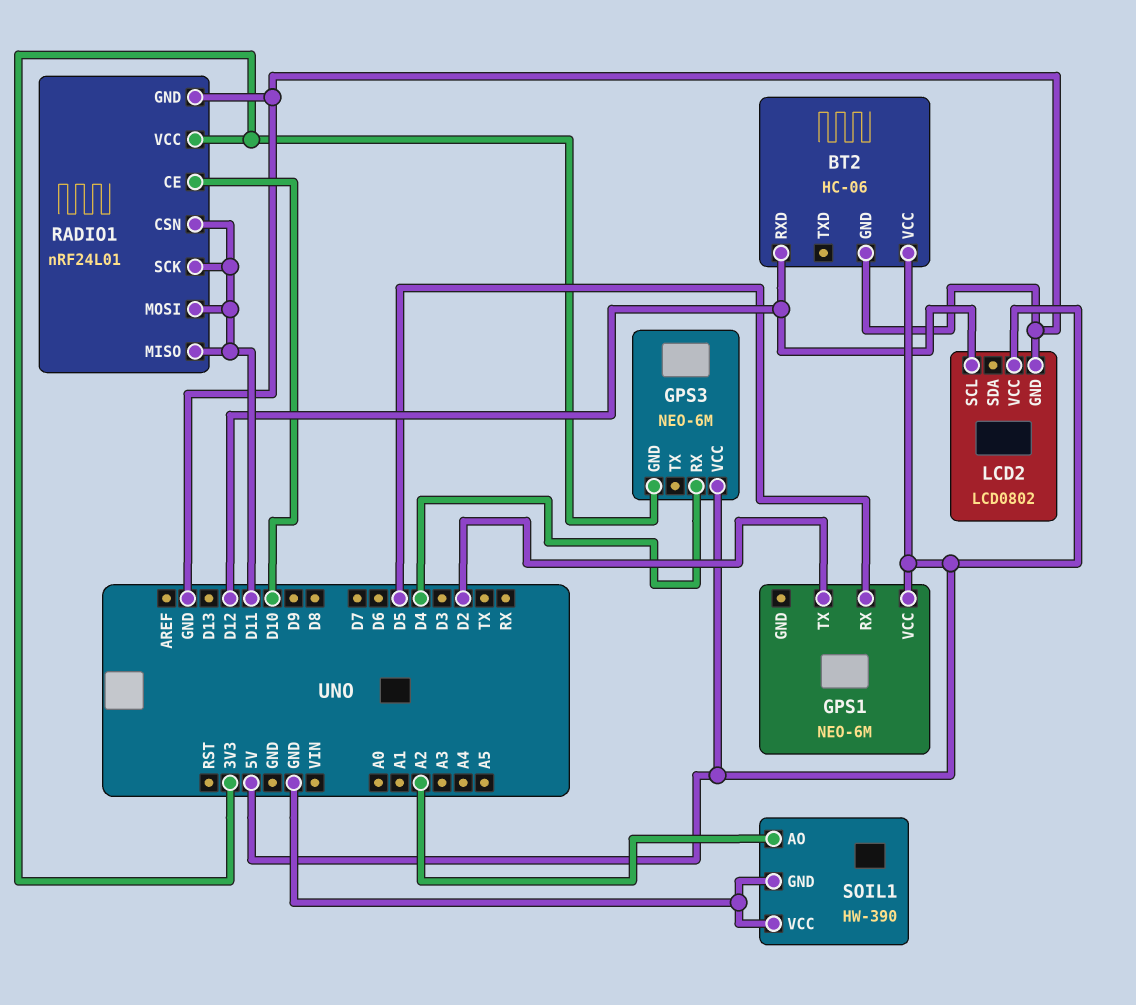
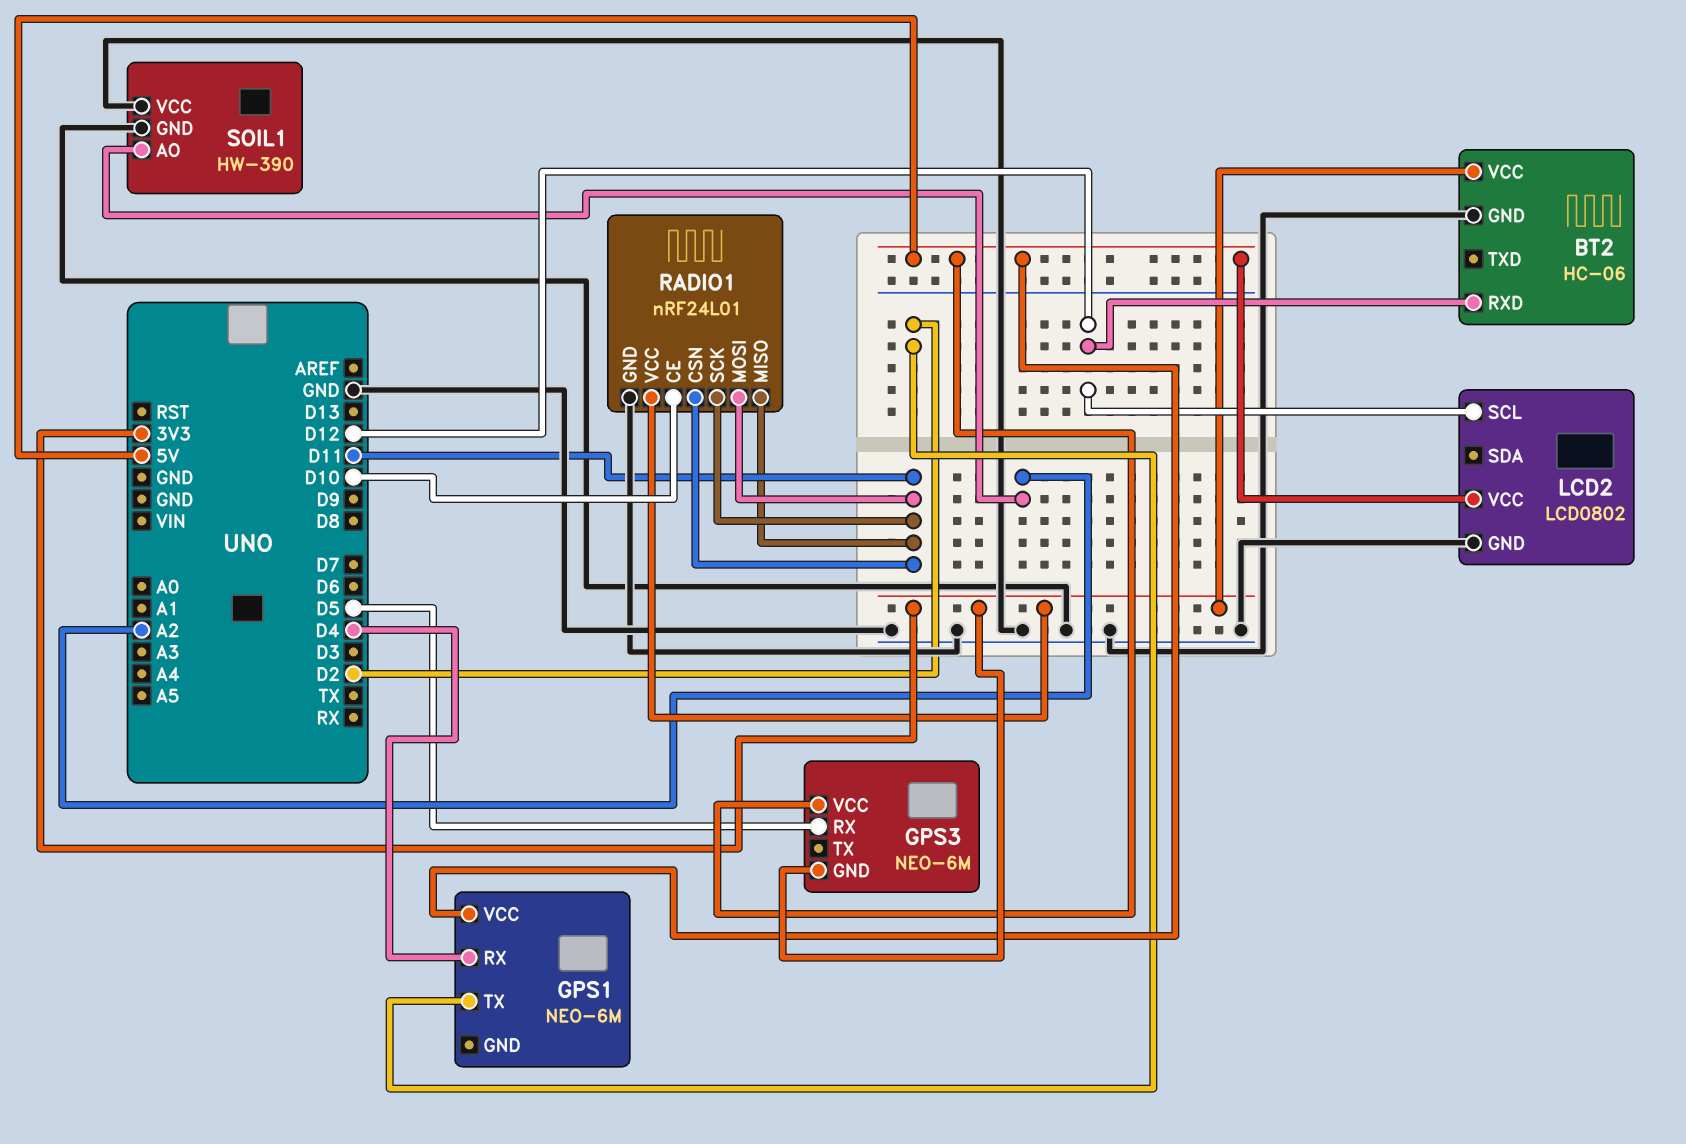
BT2 pin VCC: 5V -> 3V3
GPS1 pin RX: D5 -> D4
GPS3 pin RX: D4 -> D5

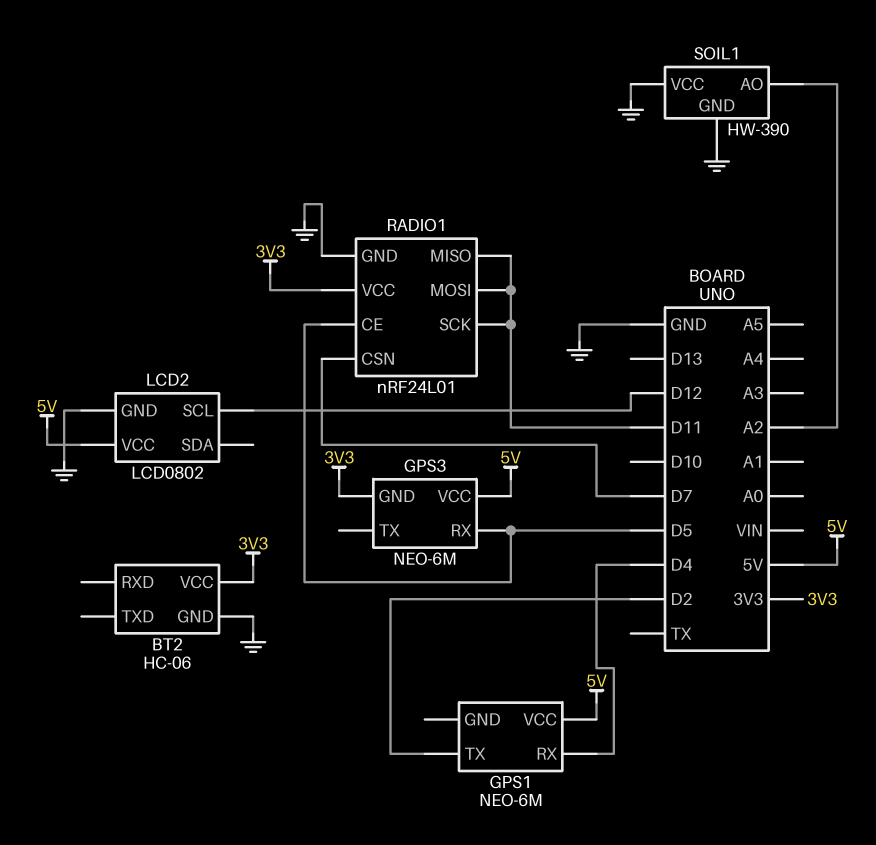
BT2 pin RXD: D12 -> none
RADIO1 pin CE: D10 -> D5
RADIO1 pin CSN: D11 -> D7

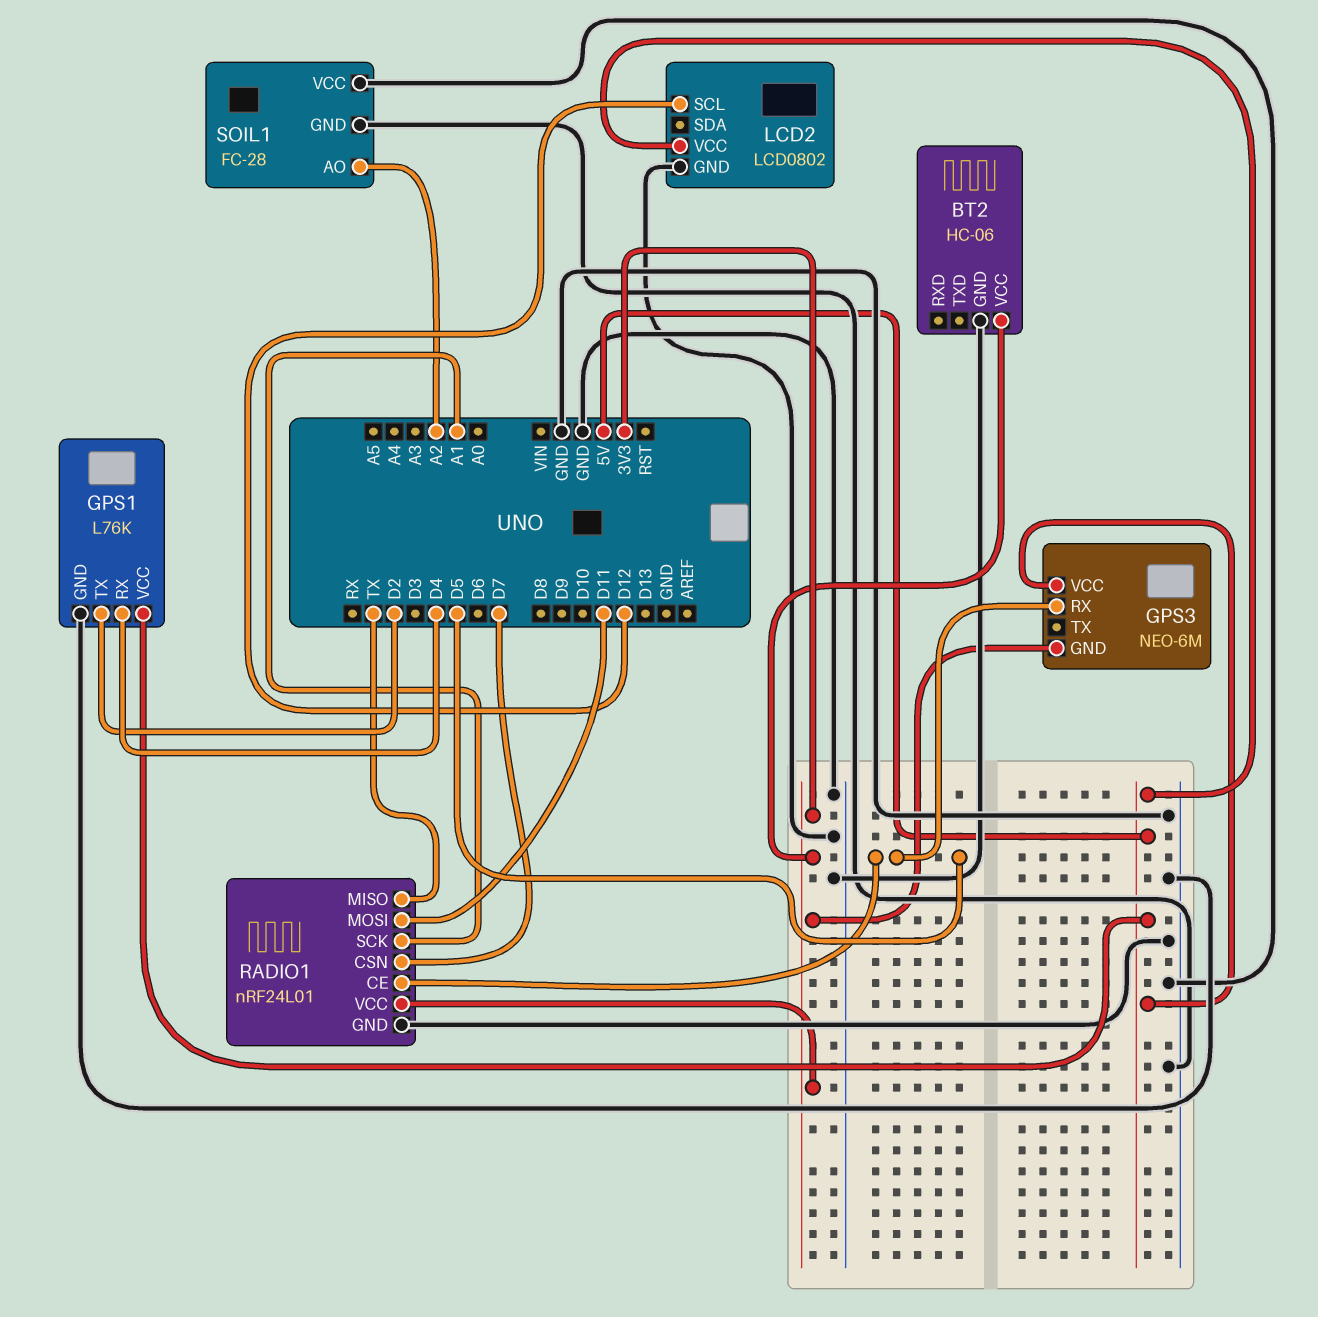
GPS1: NEO-6M -> L76K
GPS1 pin GND: none -> GND
RADIO1 pin MISO: D11 -> TX
RADIO1 pin SCK: D11 -> A1
SOIL1: HW-390 -> FC-28

